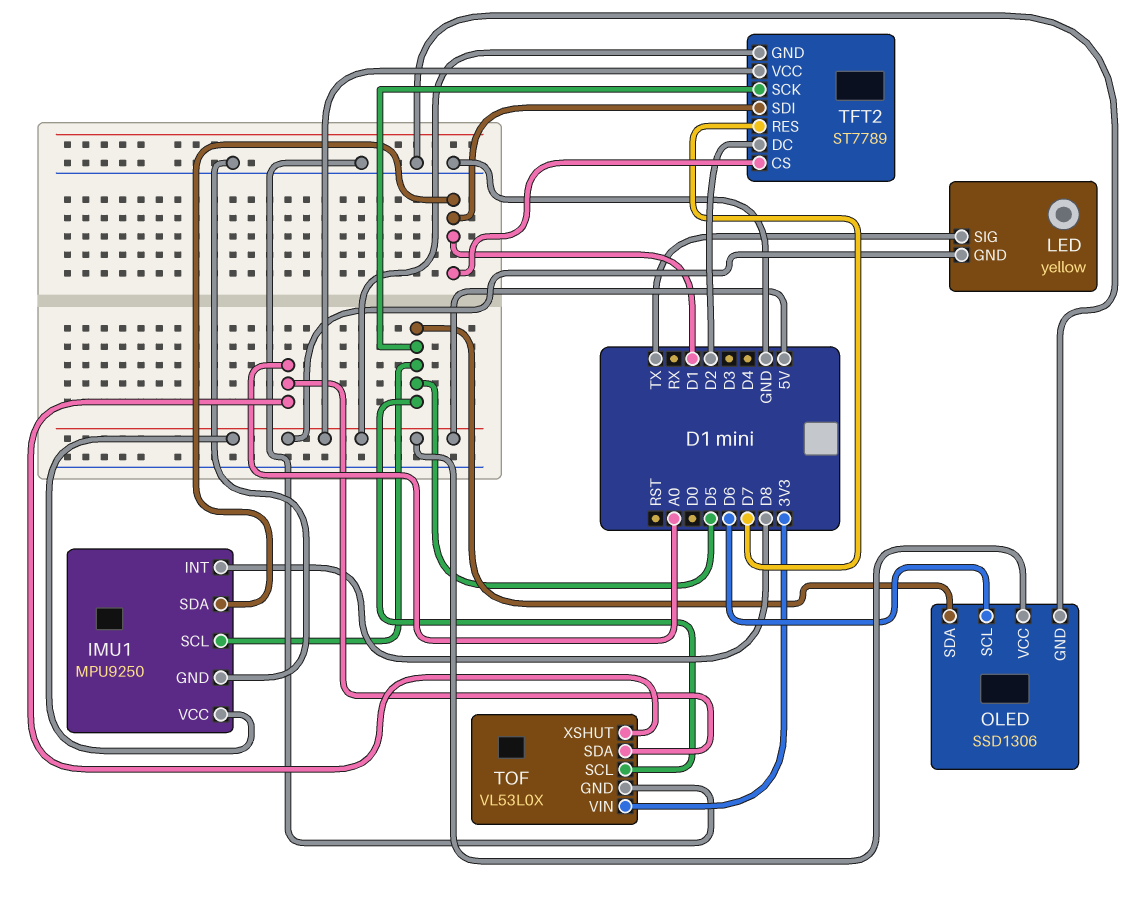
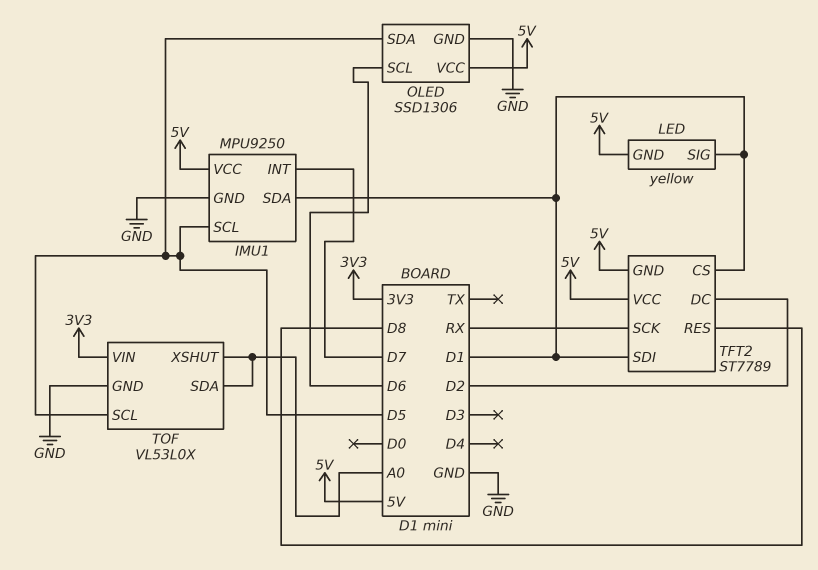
IMU1 pin INT: D8 -> D7
LED pin SIG: TX -> D1
TFT2 pin RES: D7 -> D8
TFT2 pin SCK: D5 -> RX

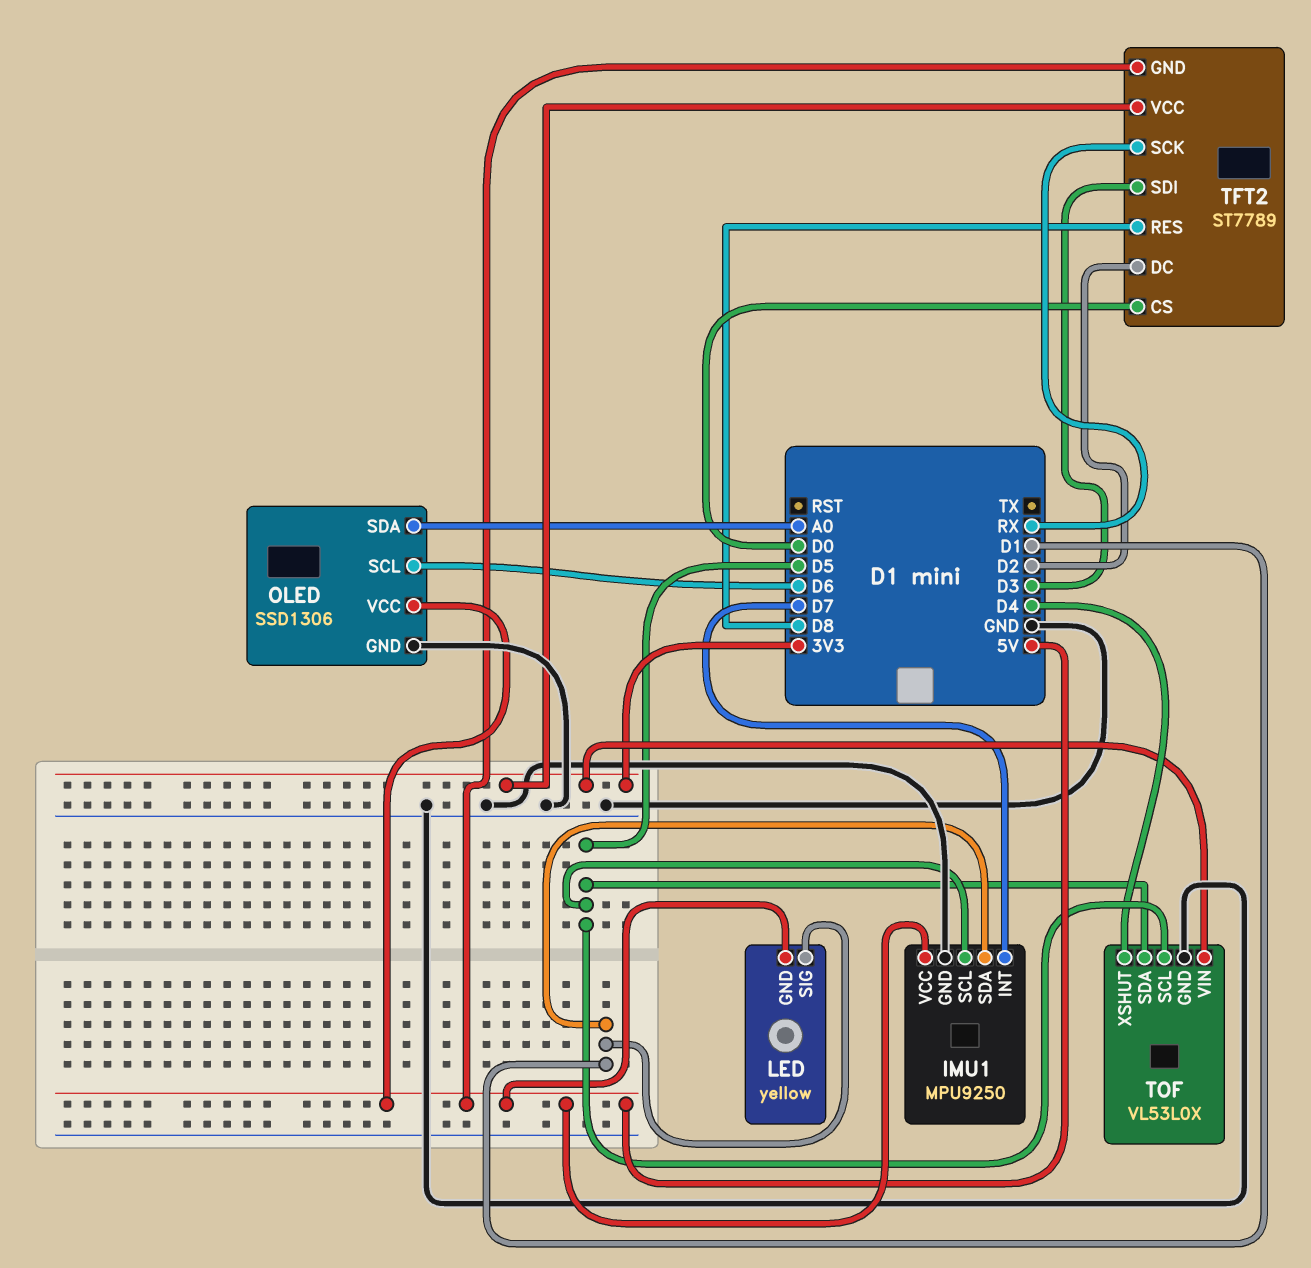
OLED pin SDA: D5 -> A0
TFT2 pin CS: D1 -> D0
TFT2 pin SDI: D1 -> D3
TFT2 pin VCC: 5V -> 3V3
TOF pin SDA: A0 -> D5
TOF pin XSHUT: A0 -> D4

